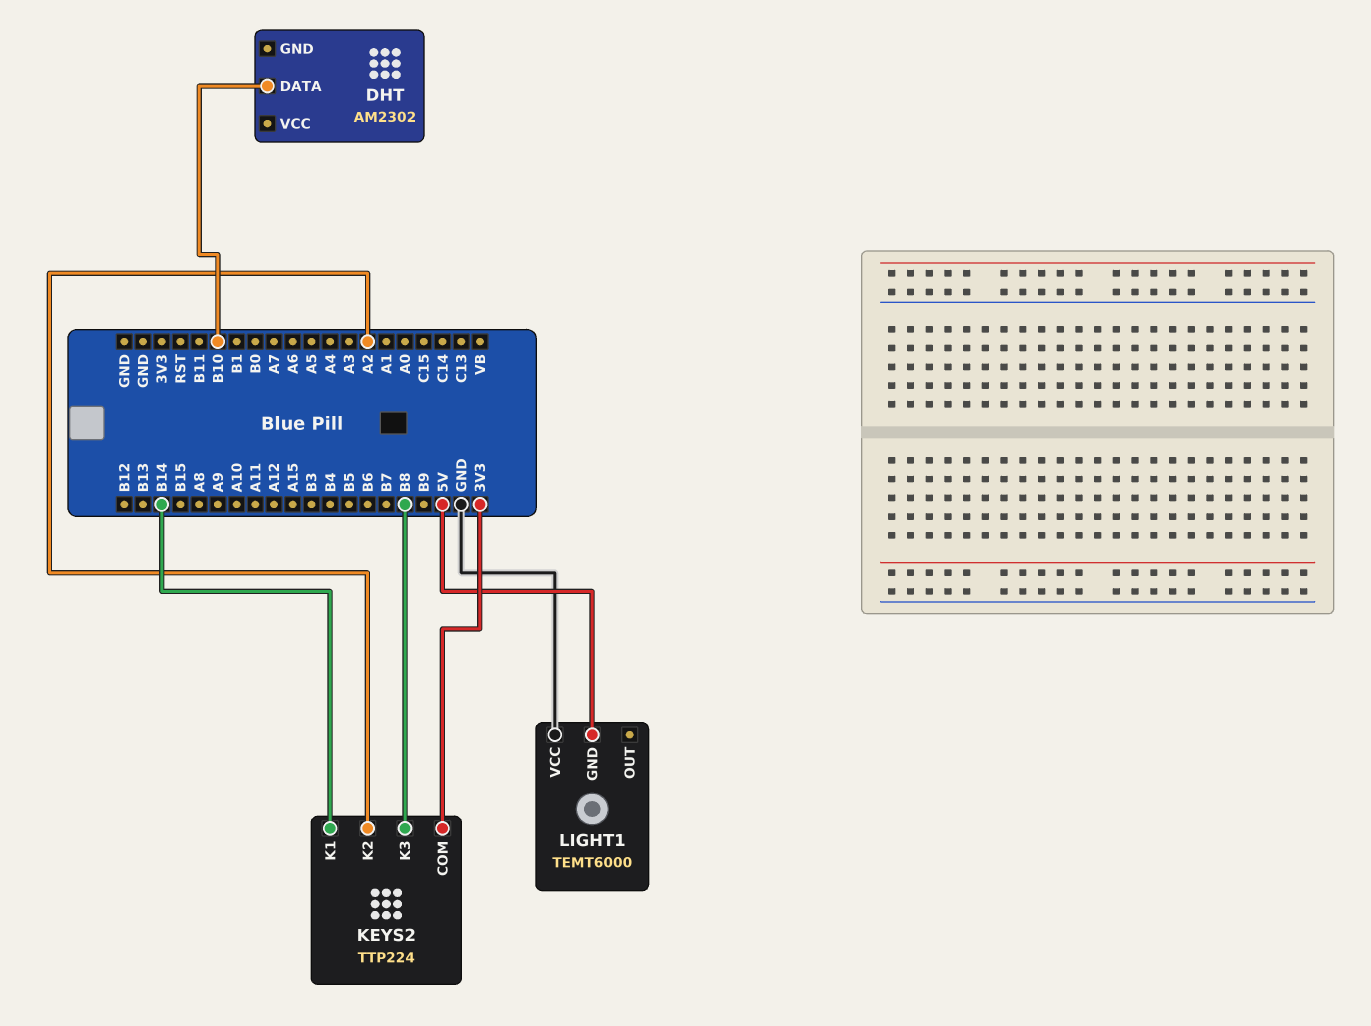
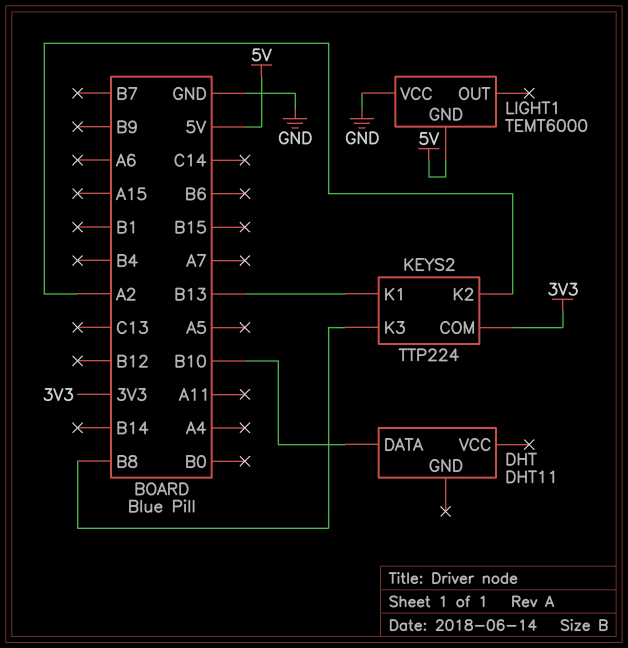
DHT: AM2302 -> DHT11
KEYS2 pin K1: B14 -> B13

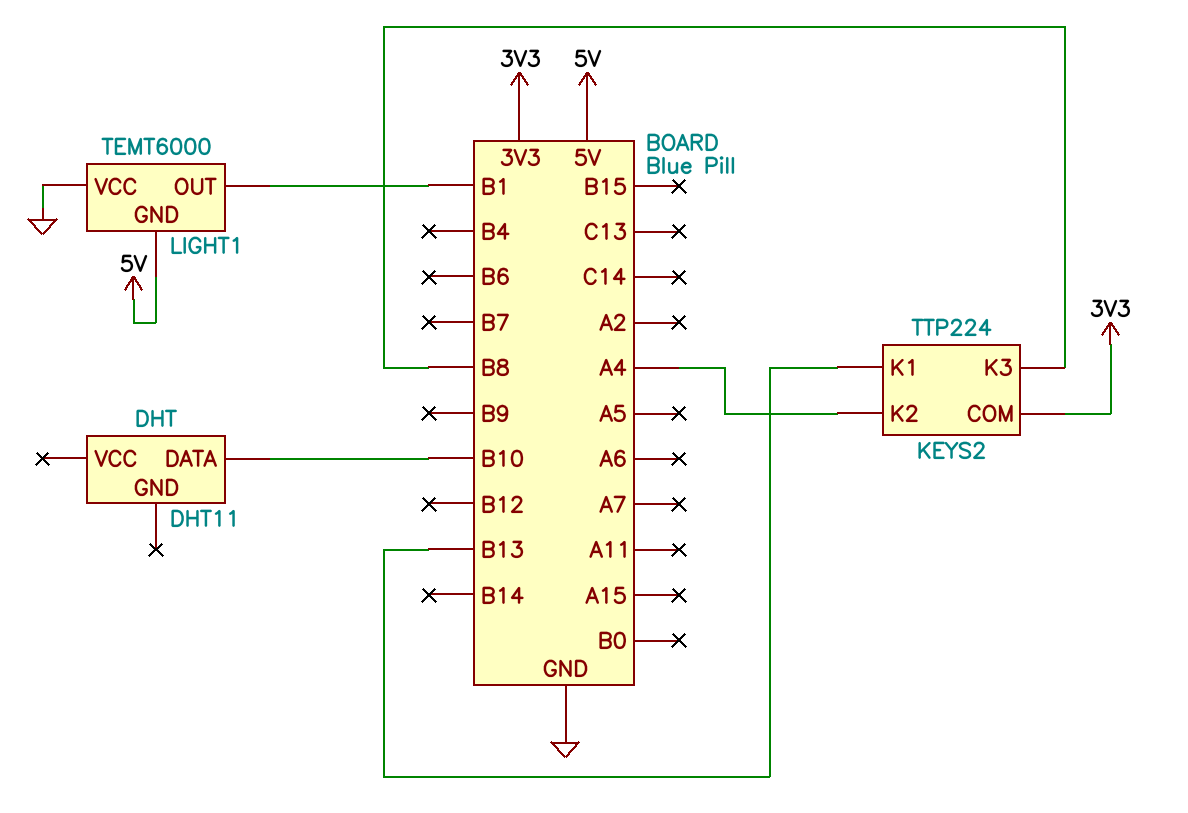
KEYS2 pin K2: A2 -> A4
LIGHT1 pin OUT: none -> B1

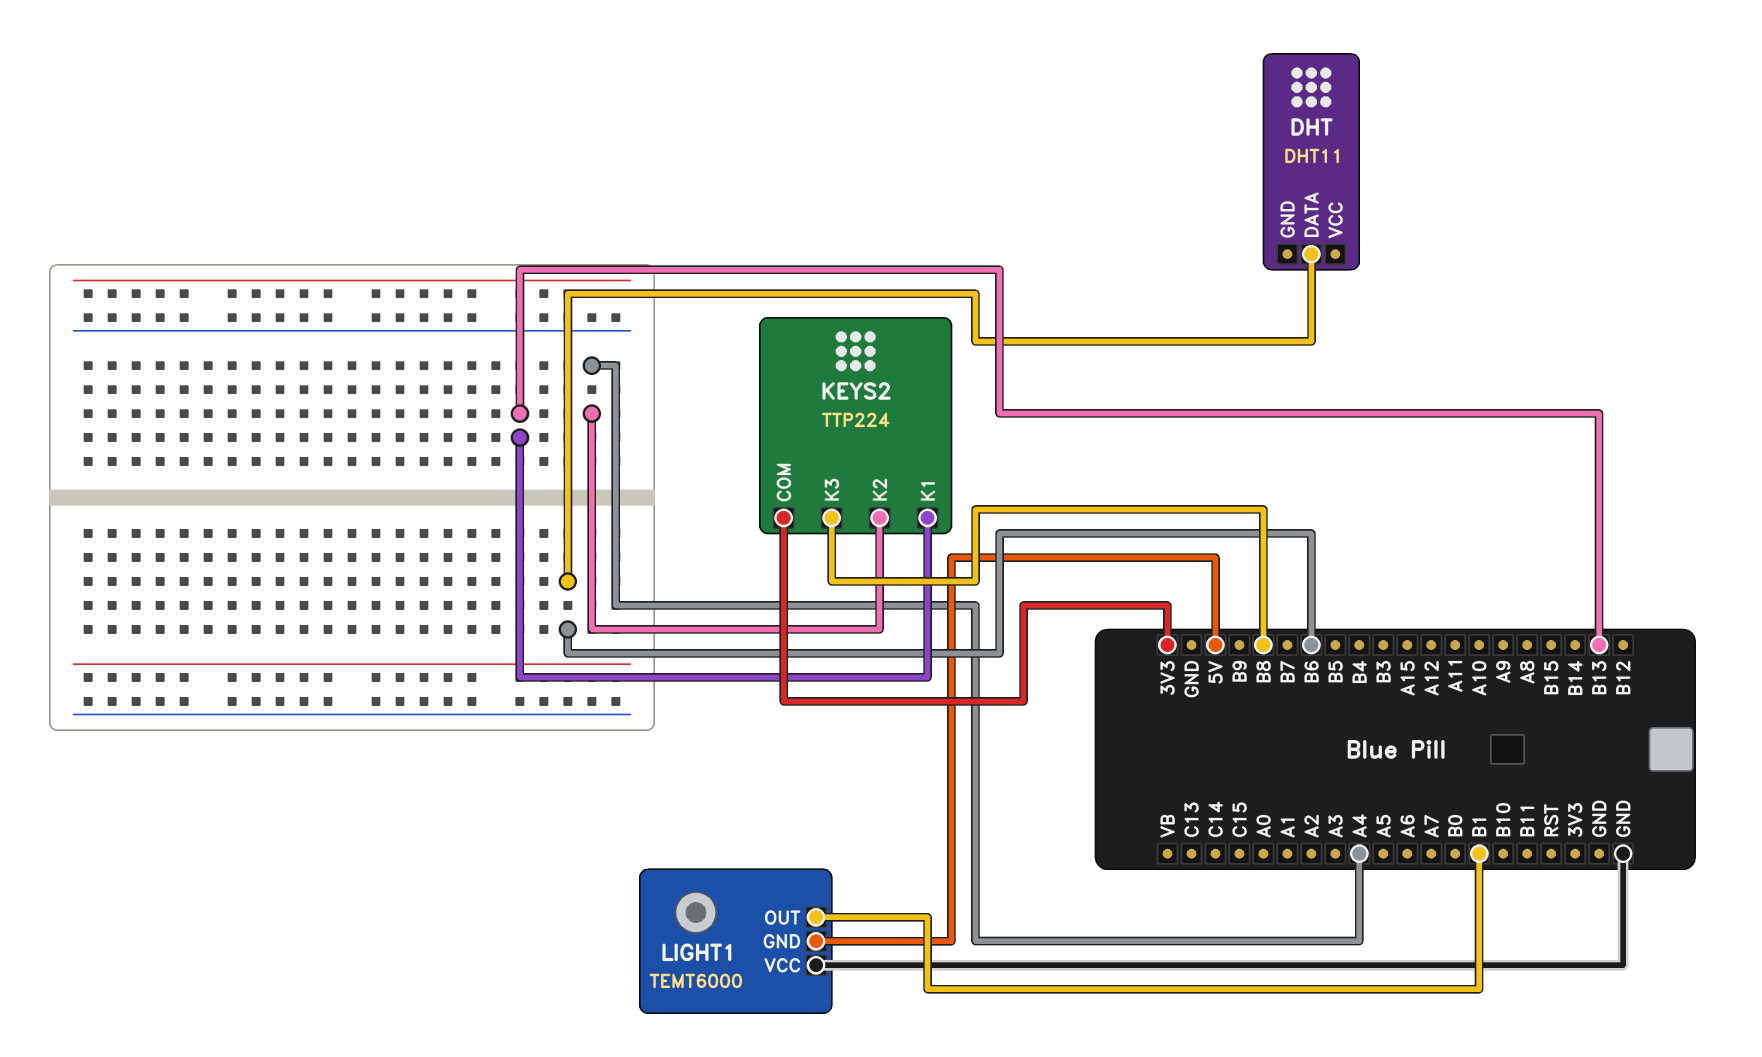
DHT pin DATA: B10 -> B6

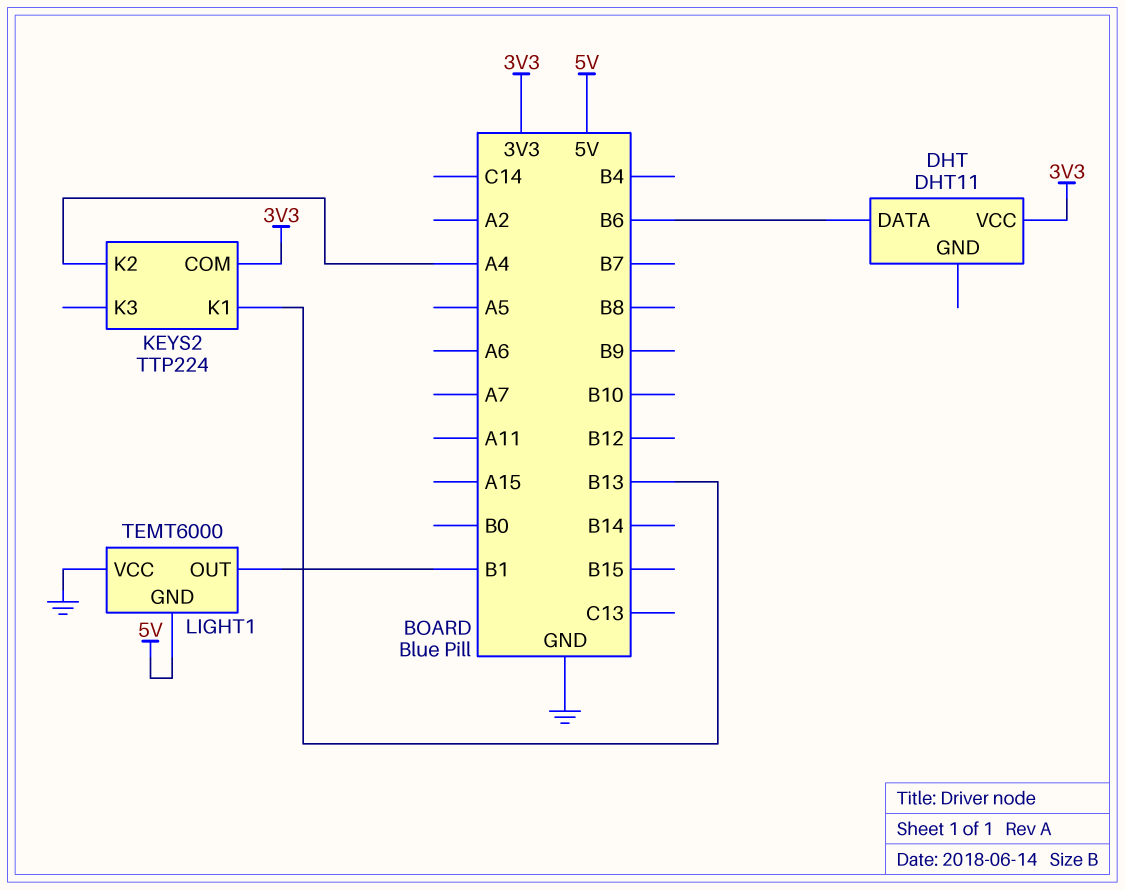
DHT pin VCC: none -> 3V3
KEYS2 pin K3: B8 -> none

